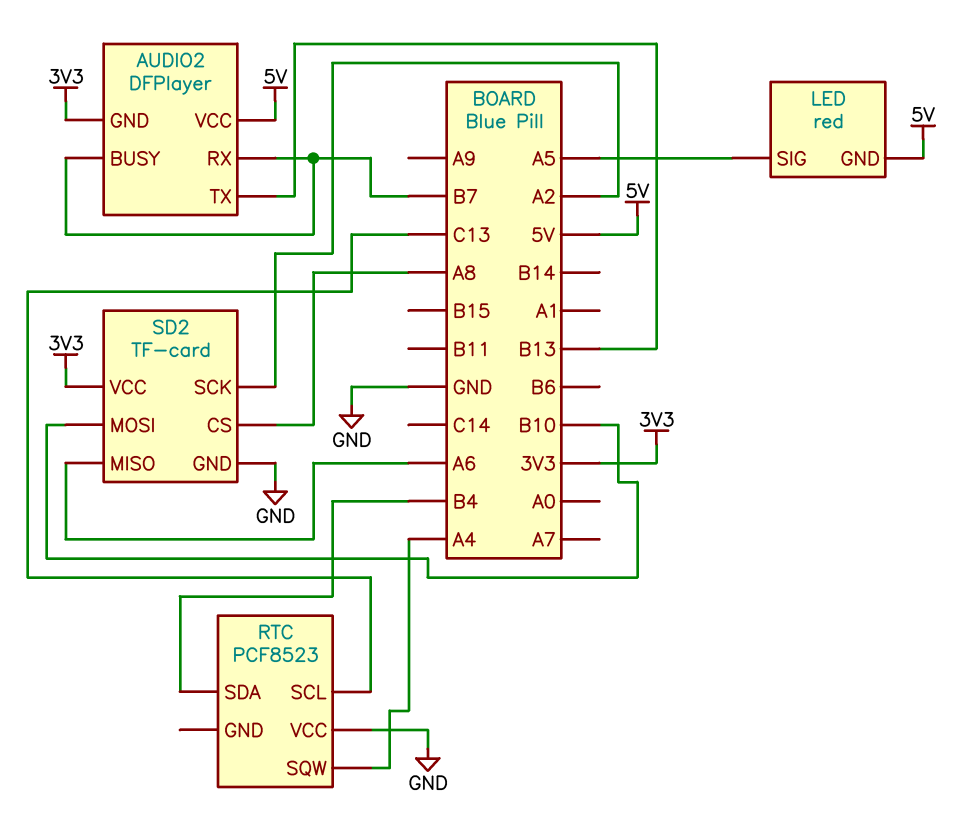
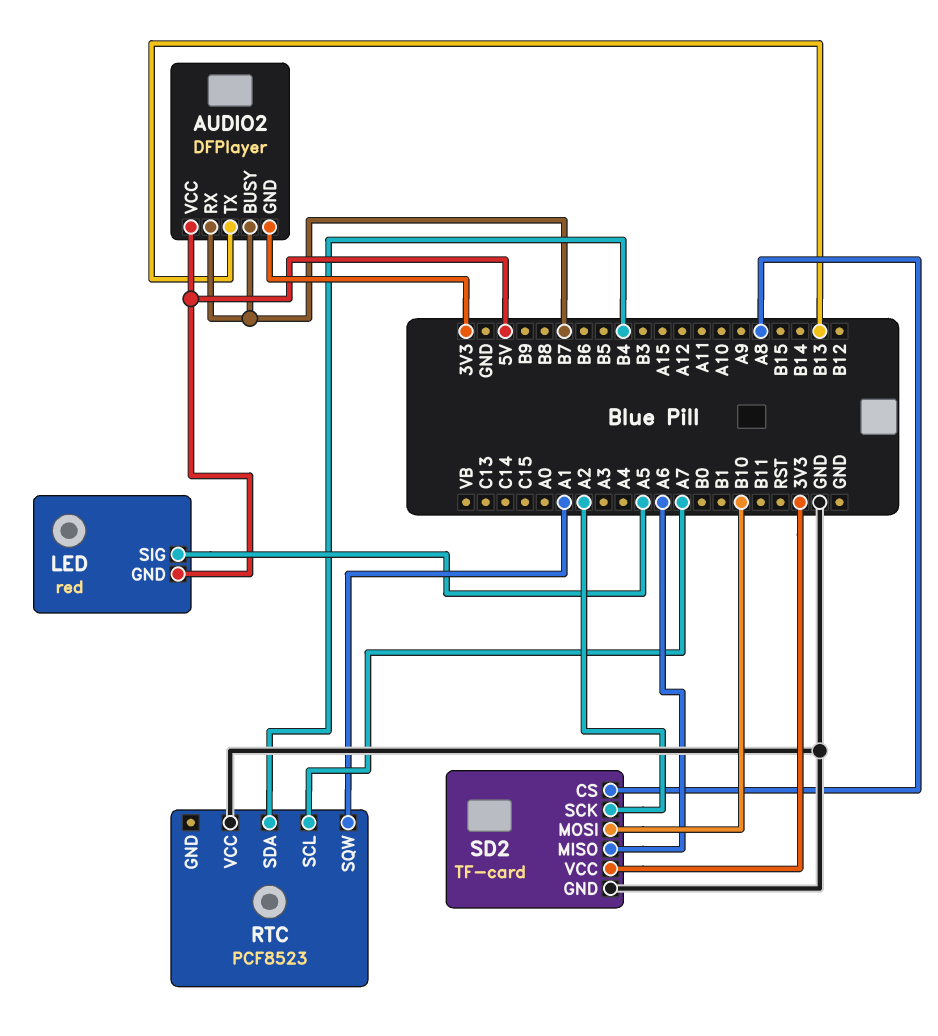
RTC pin SCL: C13 -> A7
RTC pin SQW: A4 -> A1

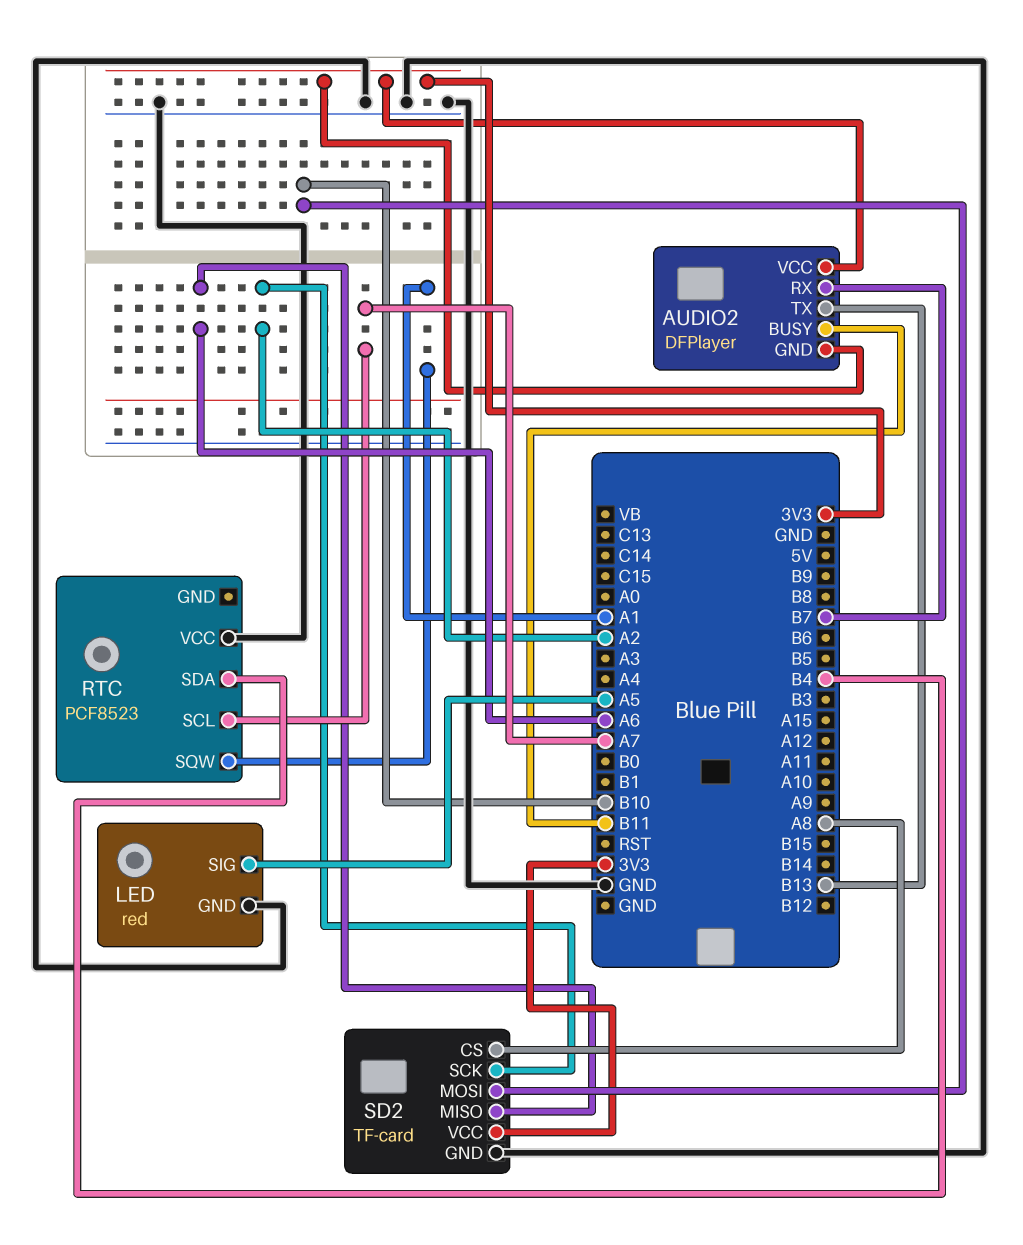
AUDIO2 pin BUSY: B7 -> B11
AUDIO2 pin VCC: 5V -> 3V3
LED pin GND: 5V -> GND

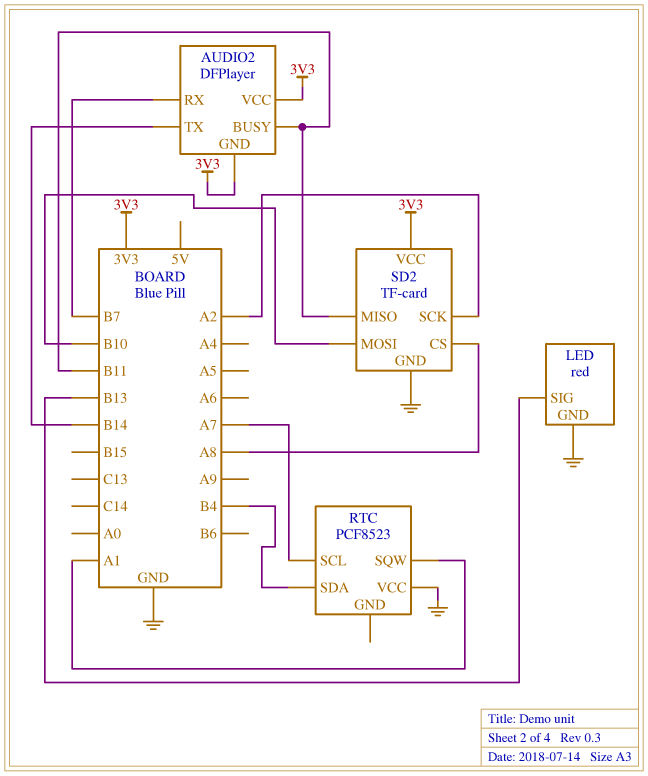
AUDIO2 pin TX: B13 -> B14
LED pin SIG: A5 -> B13
SD2 pin MISO: A6 -> B11

